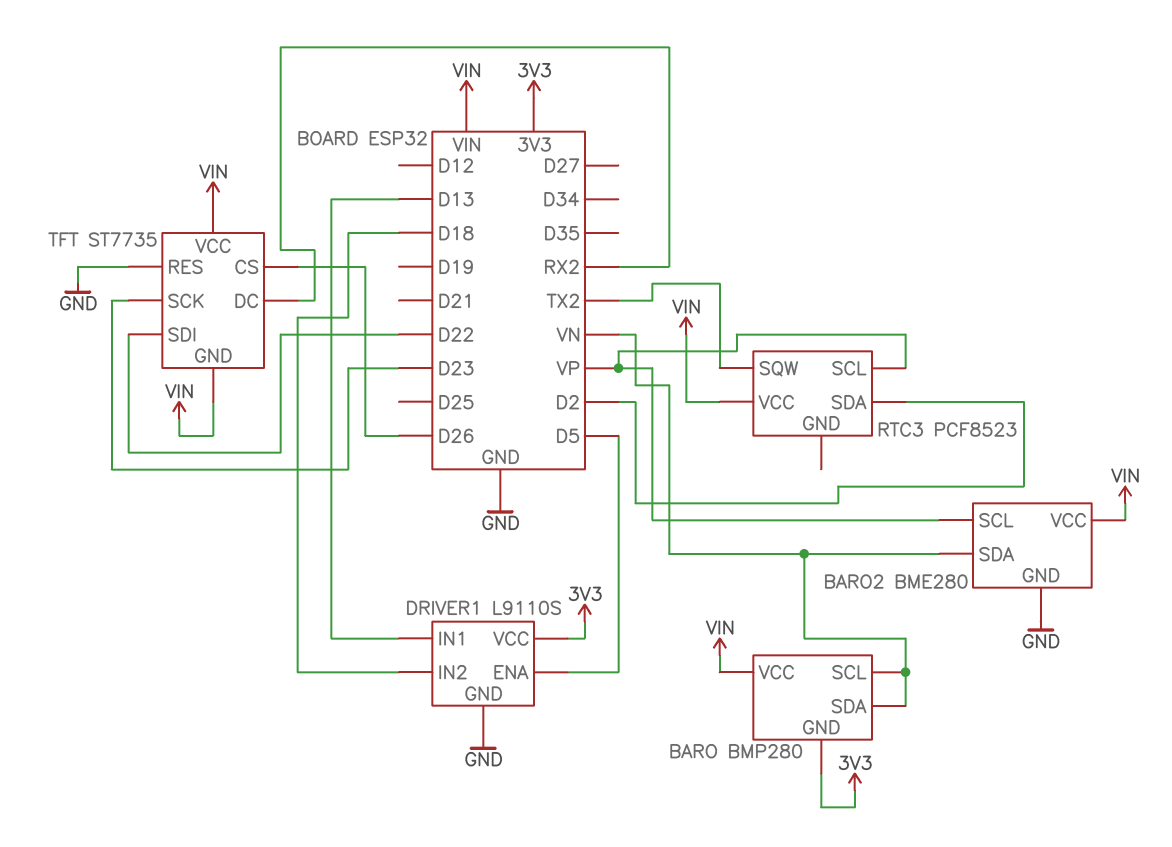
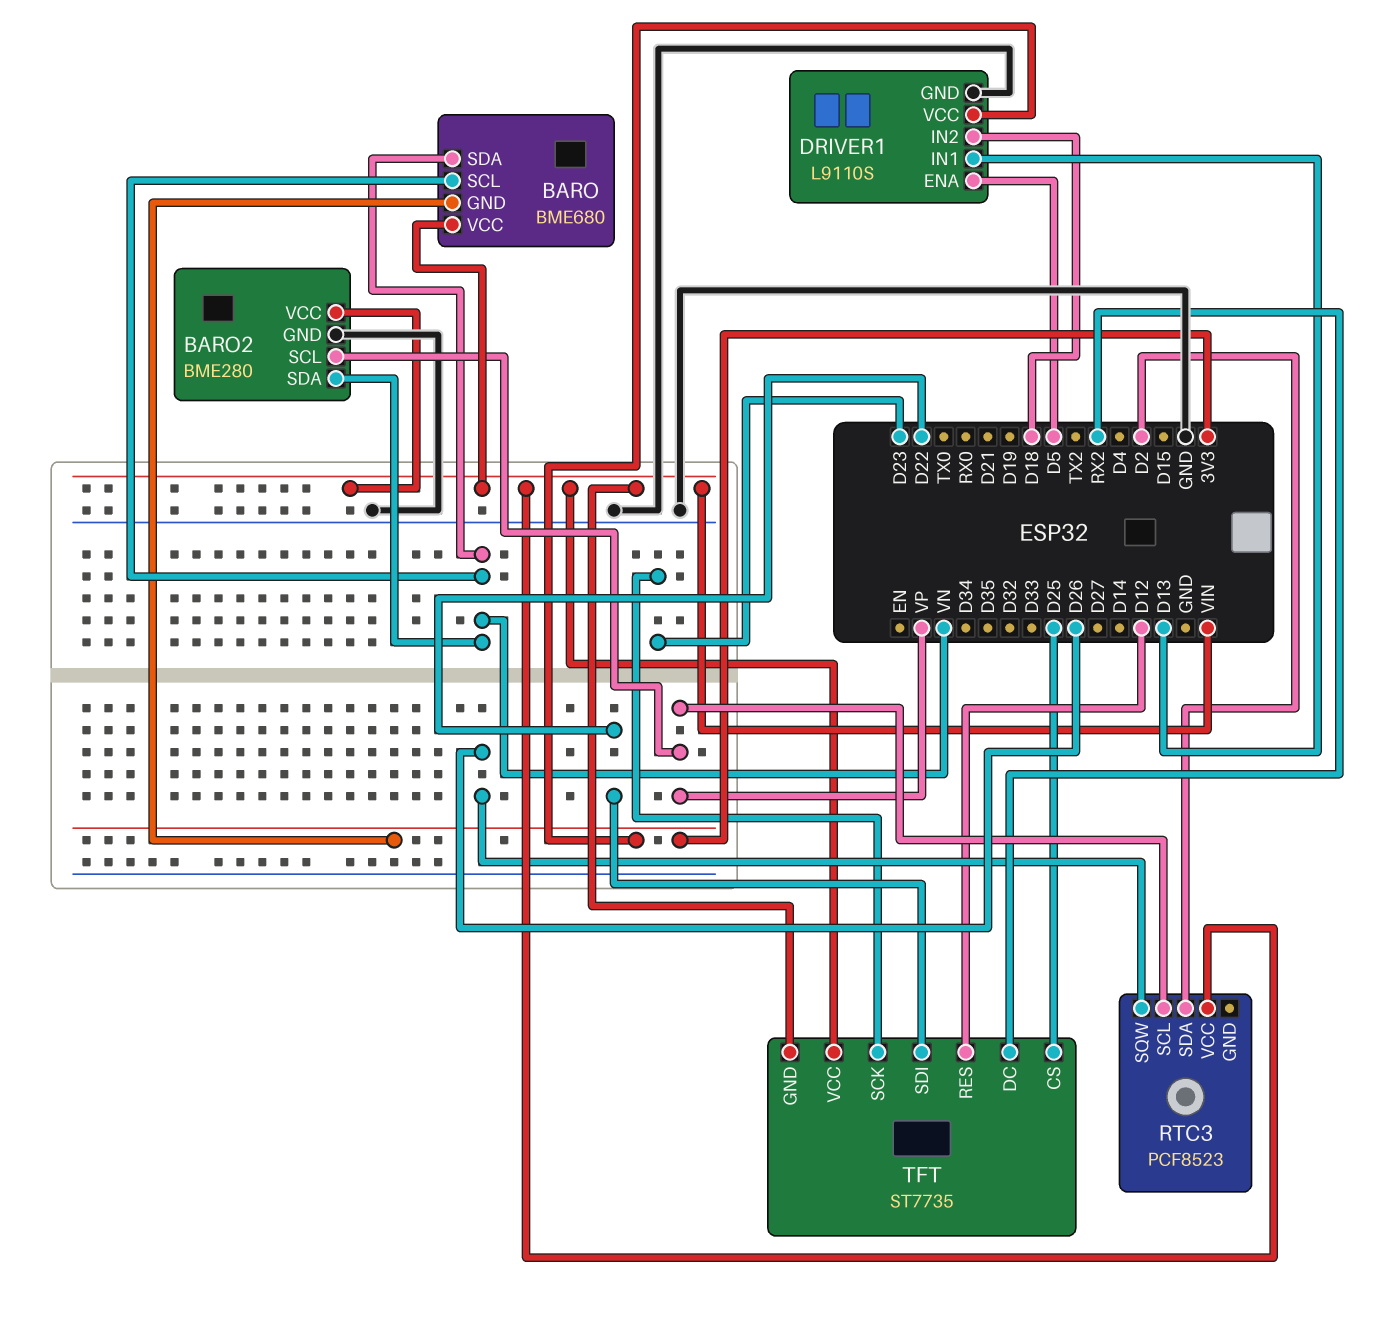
BARO: BMP280 -> BME680
RTC3 pin SQW: TX2 -> D26
TFT pin CS: D26 -> D25
TFT pin RES: GND -> D12

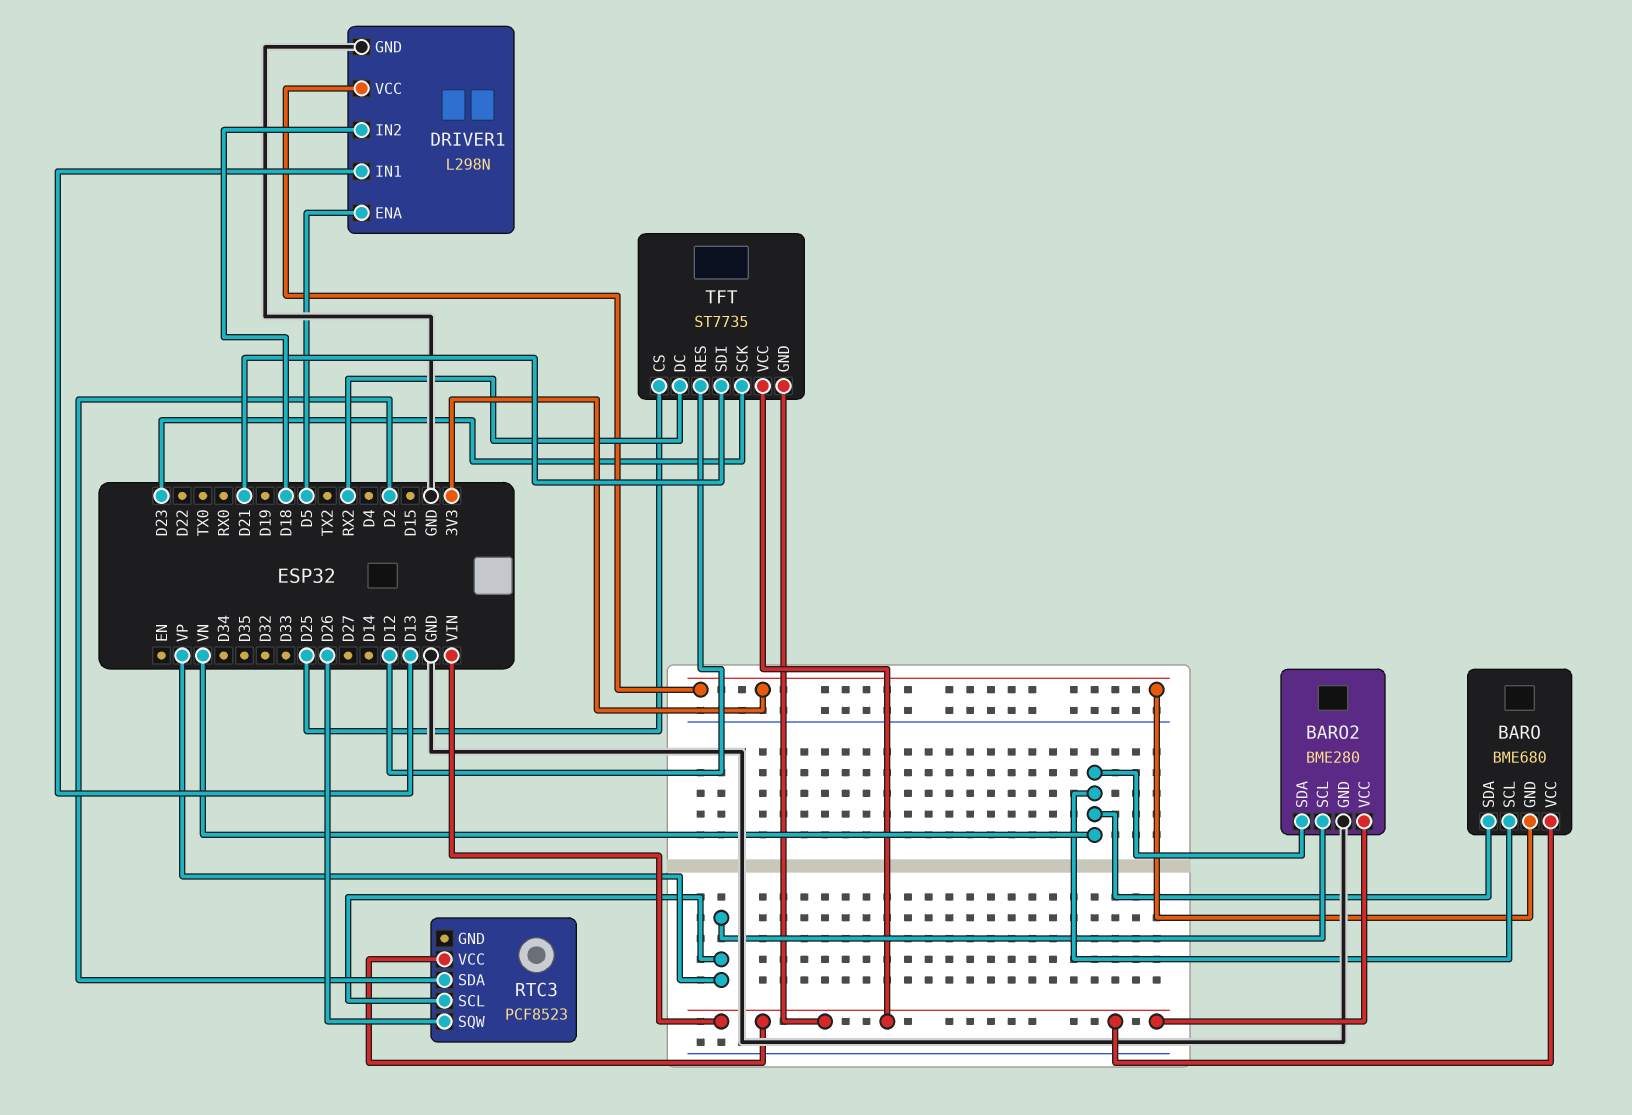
DRIVER1: L9110S -> L298N
TFT pin SDI: D22 -> D21

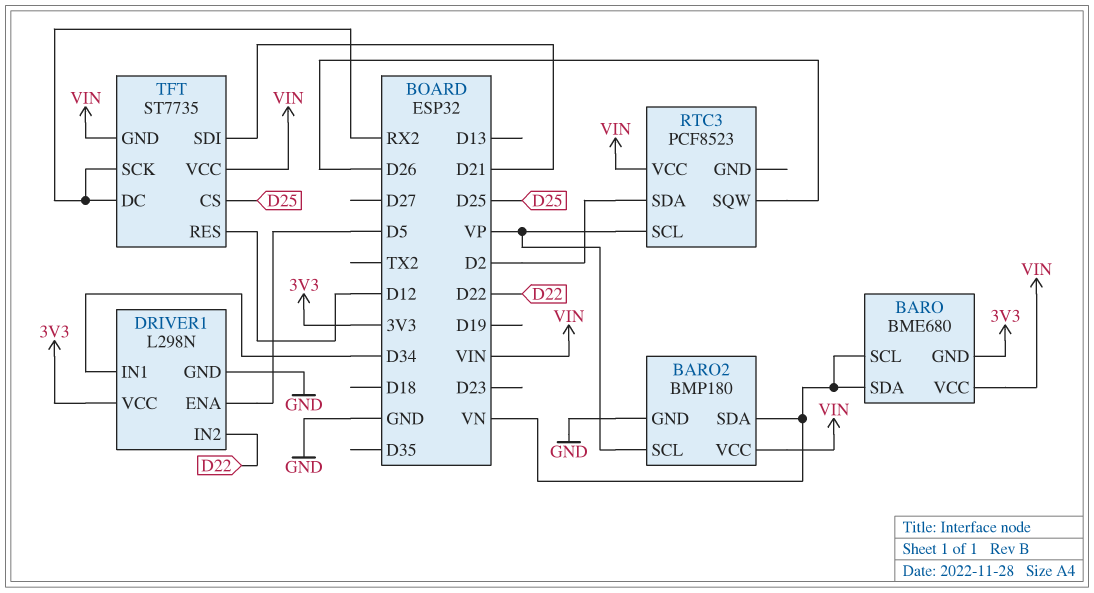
BARO2: BME280 -> BMP180
DRIVER1 pin IN1: D13 -> D34
DRIVER1 pin IN2: D18 -> D22
TFT pin SCK: D23 -> RX2

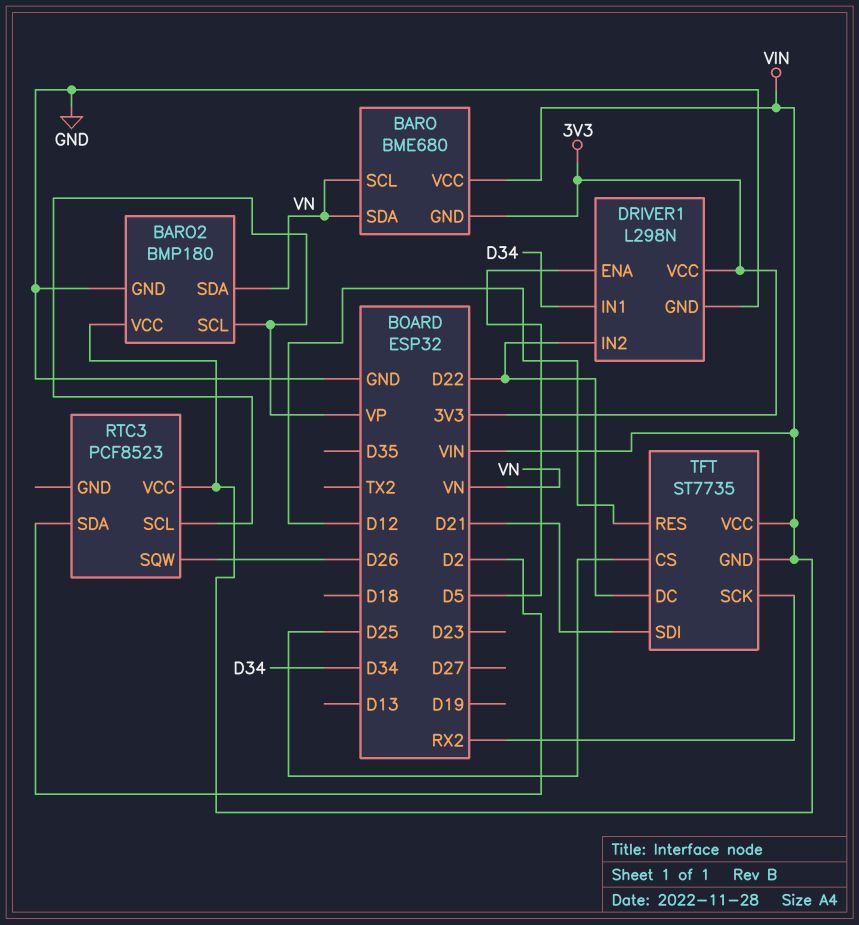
TFT pin DC: RX2 -> D22

